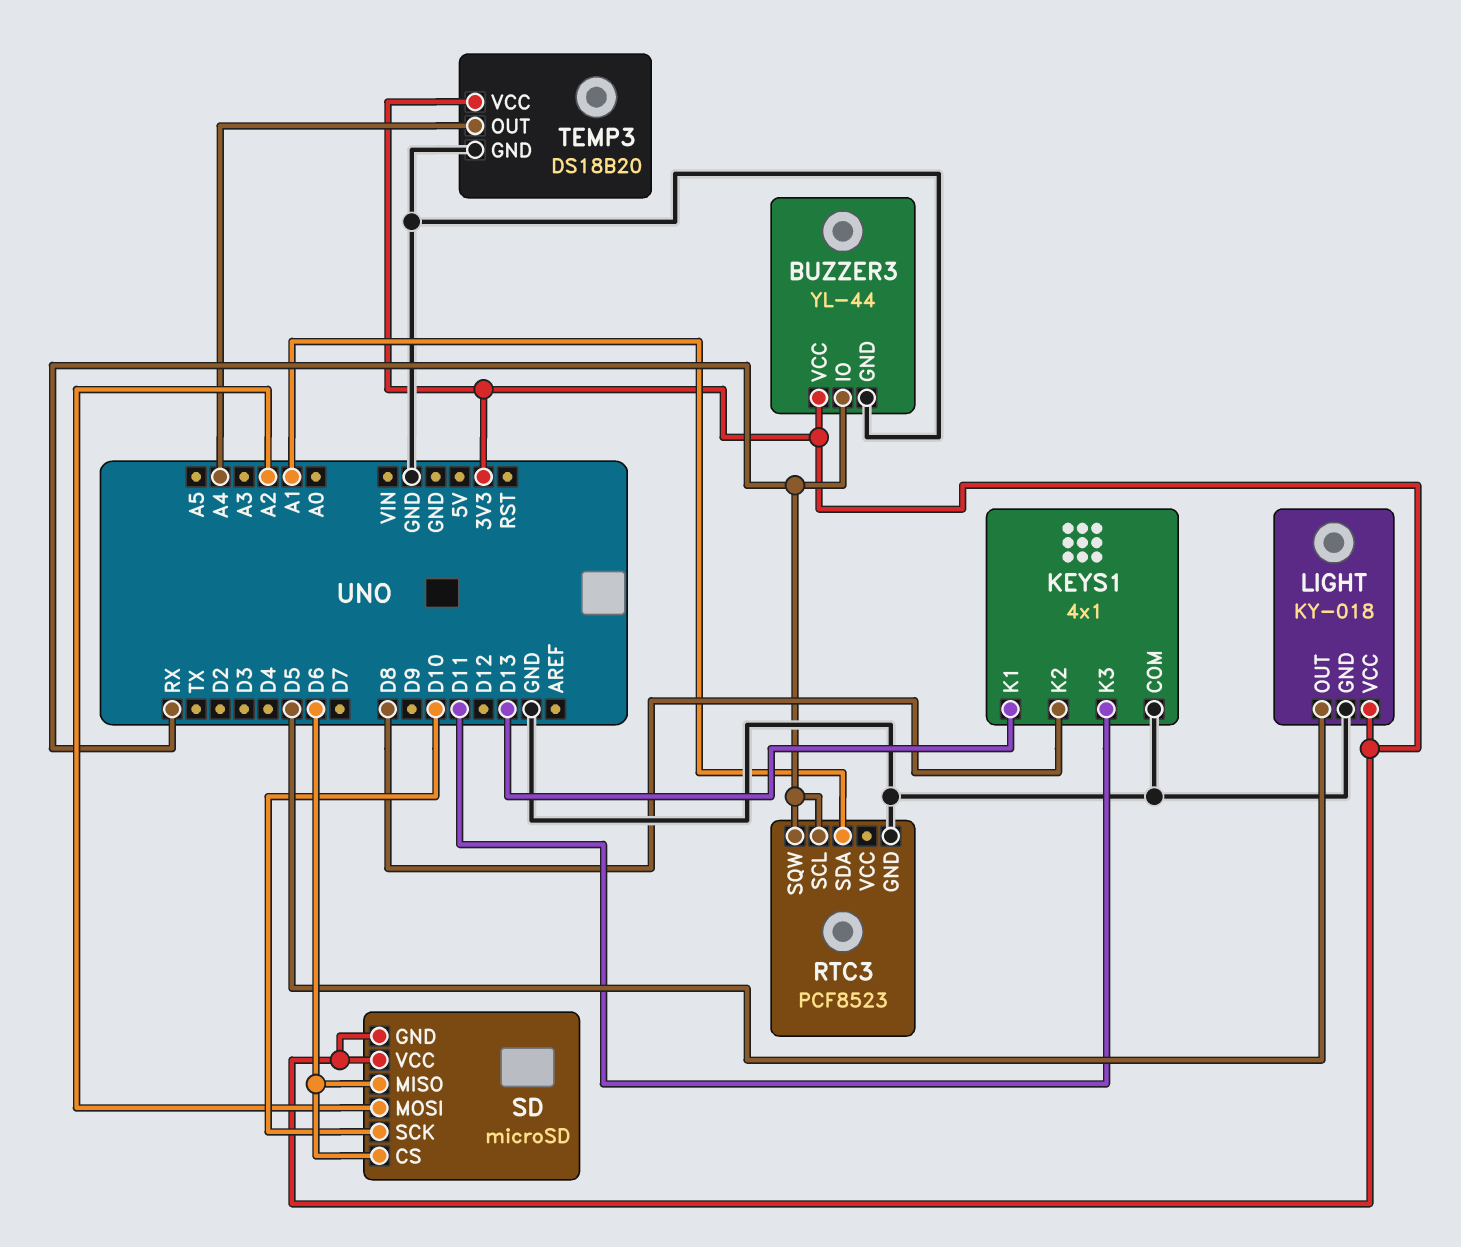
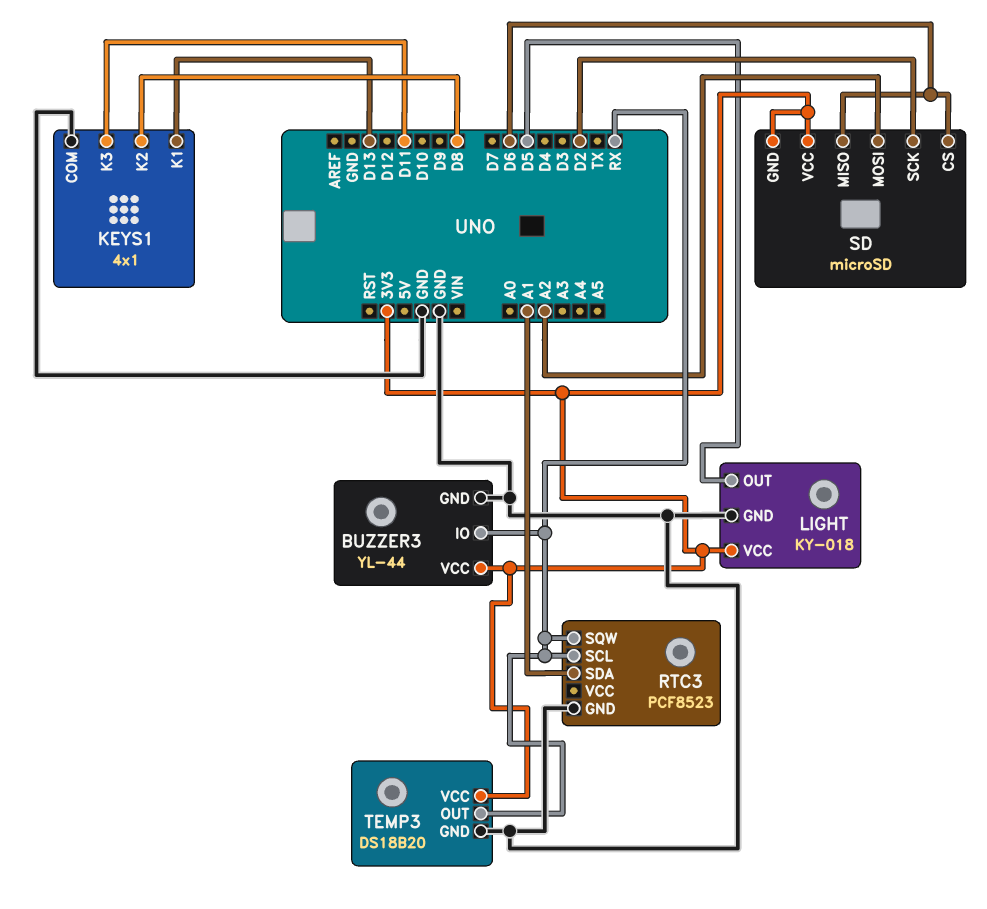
SD pin SCK: D10 -> D2
TEMP3 pin OUT: A4 -> RX

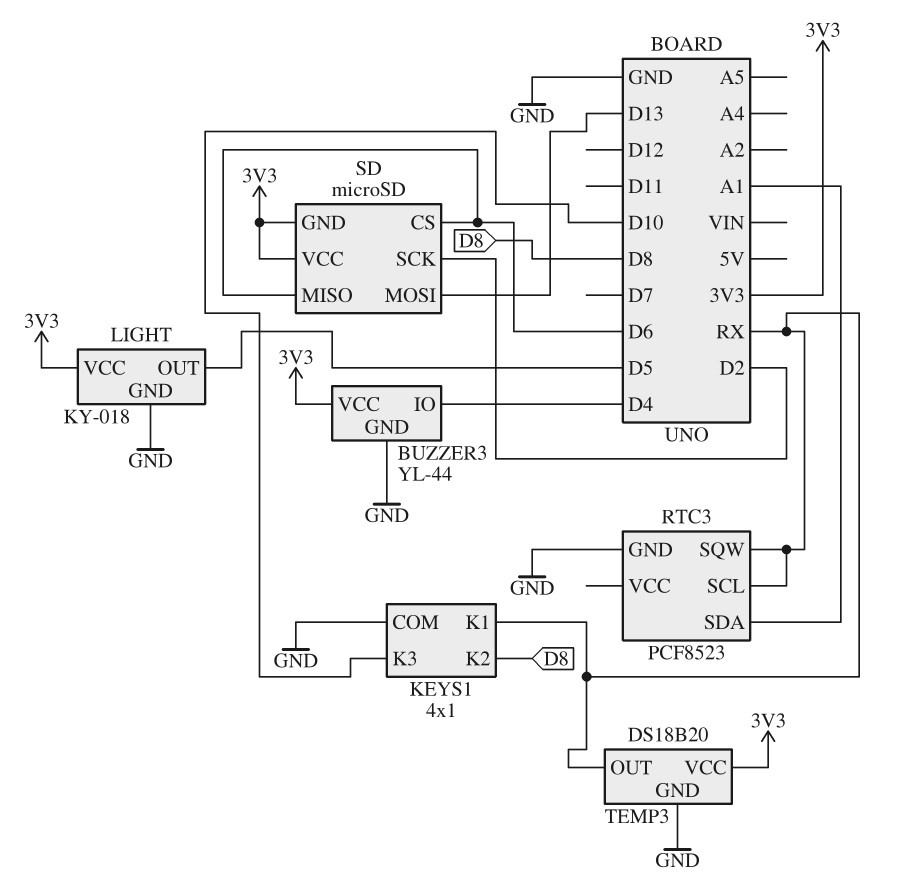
BUZZER3 pin IO: RX -> D4
KEYS1 pin K1: D13 -> RX
KEYS1 pin K3: D11 -> D10
SD pin MOSI: A2 -> D13

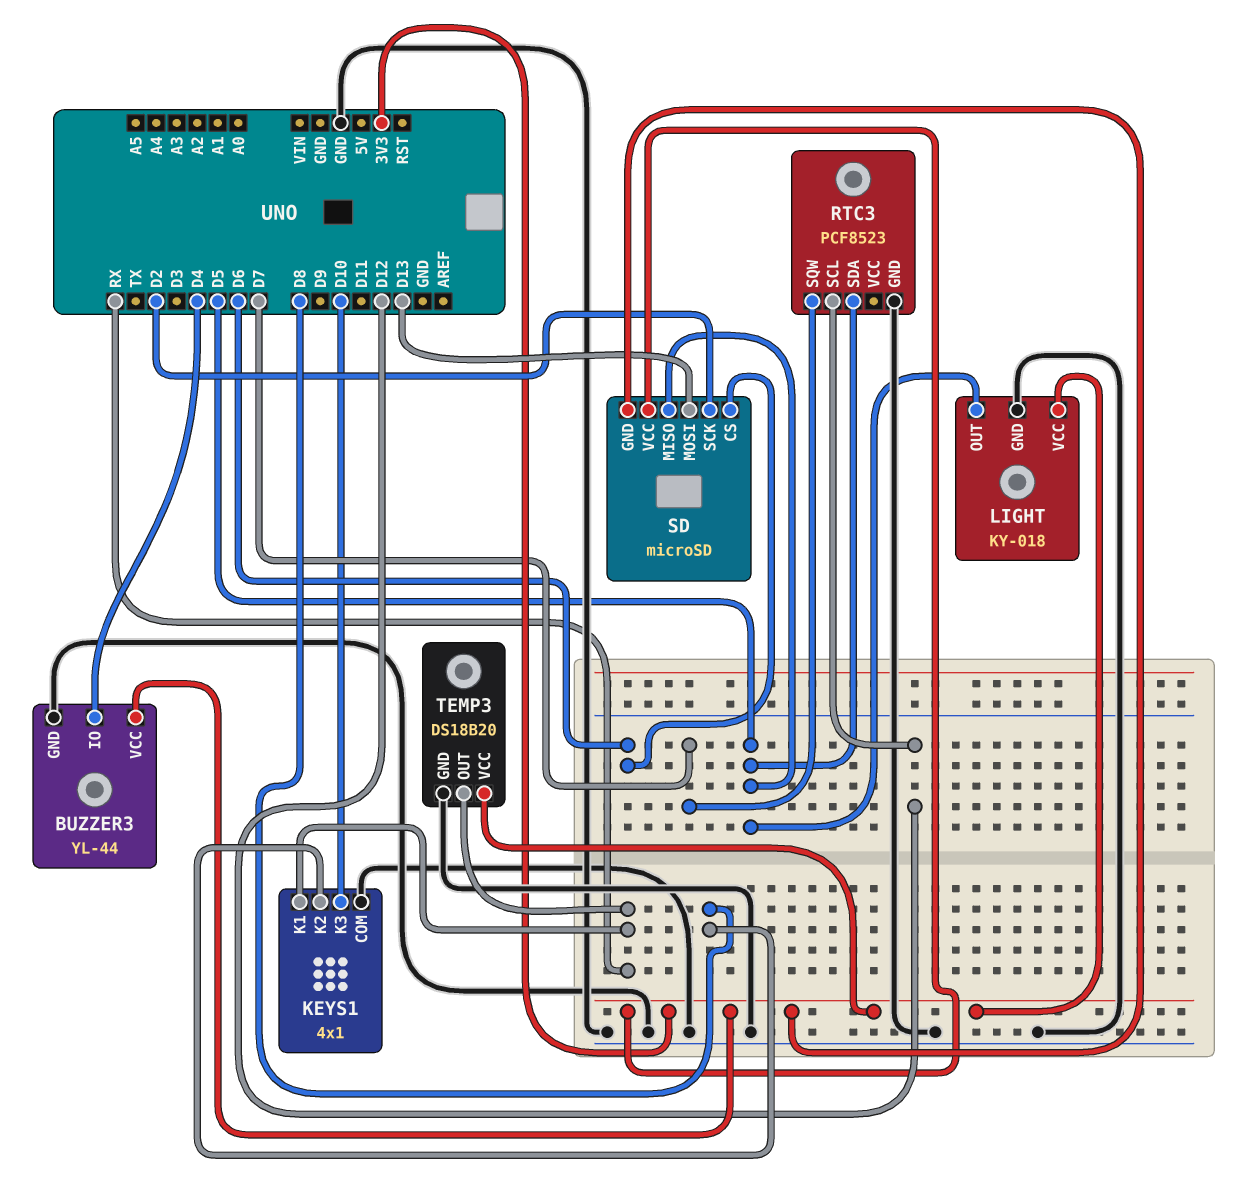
RTC3 pin SCL: RX -> D12
RTC3 pin SDA: A1 -> D5
RTC3 pin SQW: RX -> D7
SD pin MISO: D6 -> D5

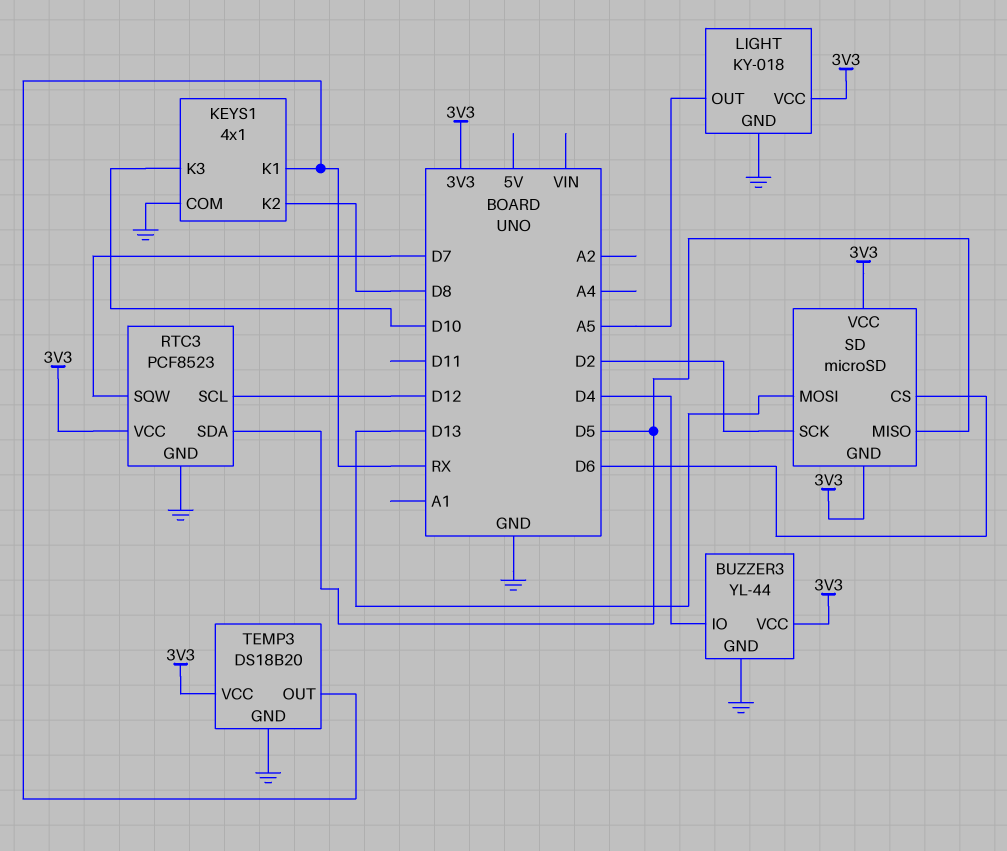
LIGHT pin OUT: D5 -> A5
RTC3 pin VCC: none -> 3V3

